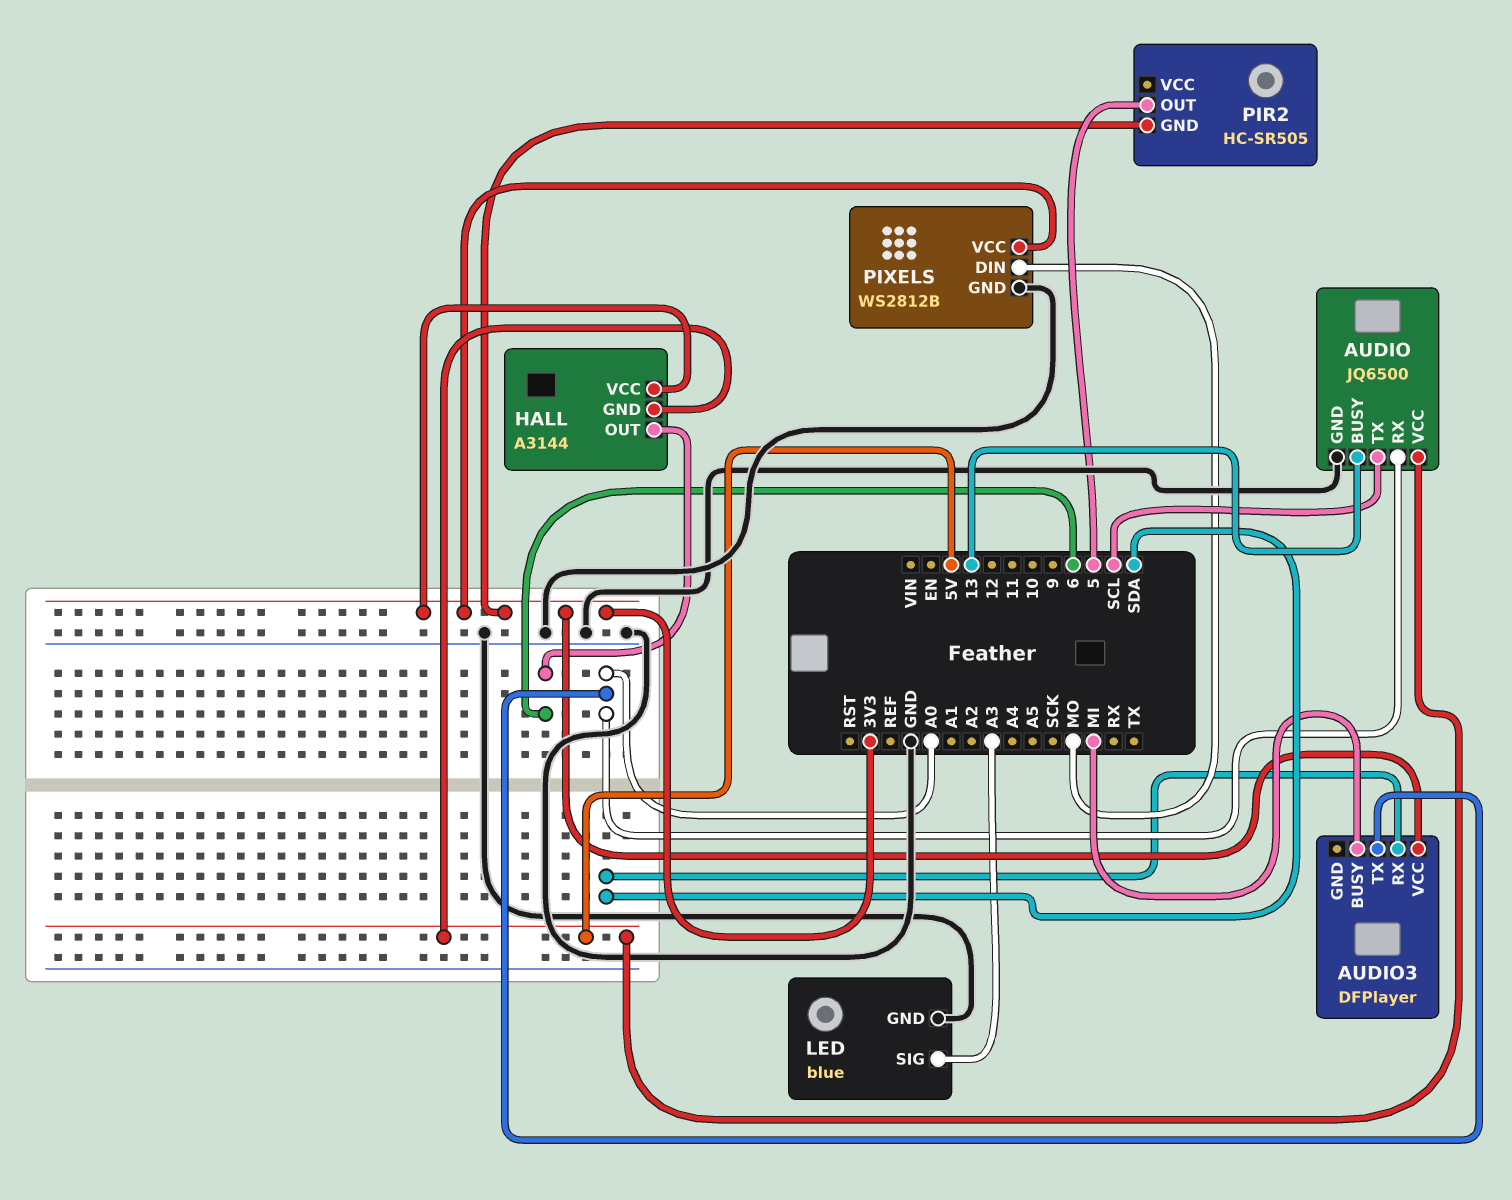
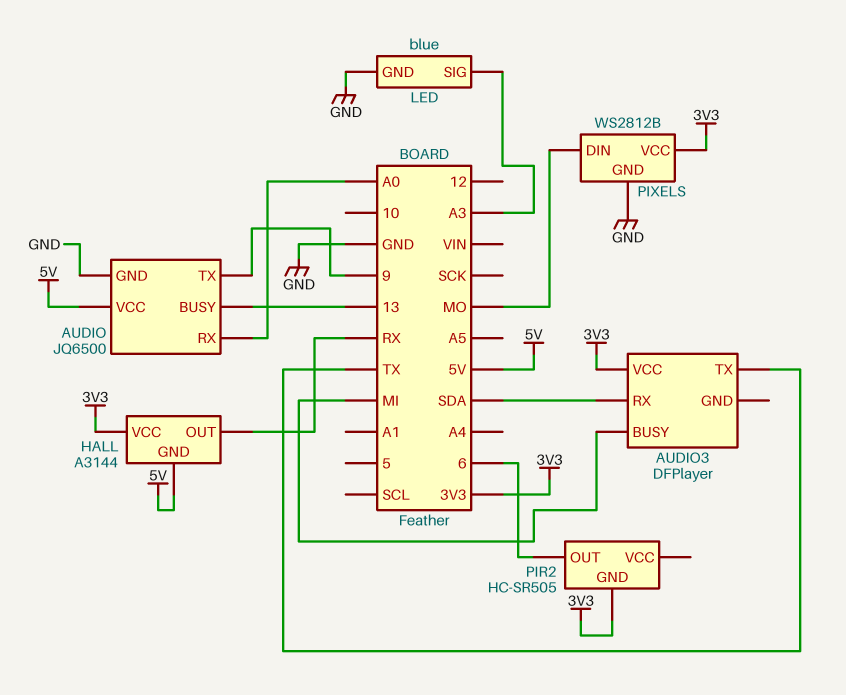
AUDIO pin TX: SCL -> 9
AUDIO3 pin TX: A0 -> TX
HALL pin OUT: 6 -> RX
PIR2 pin OUT: 5 -> 6

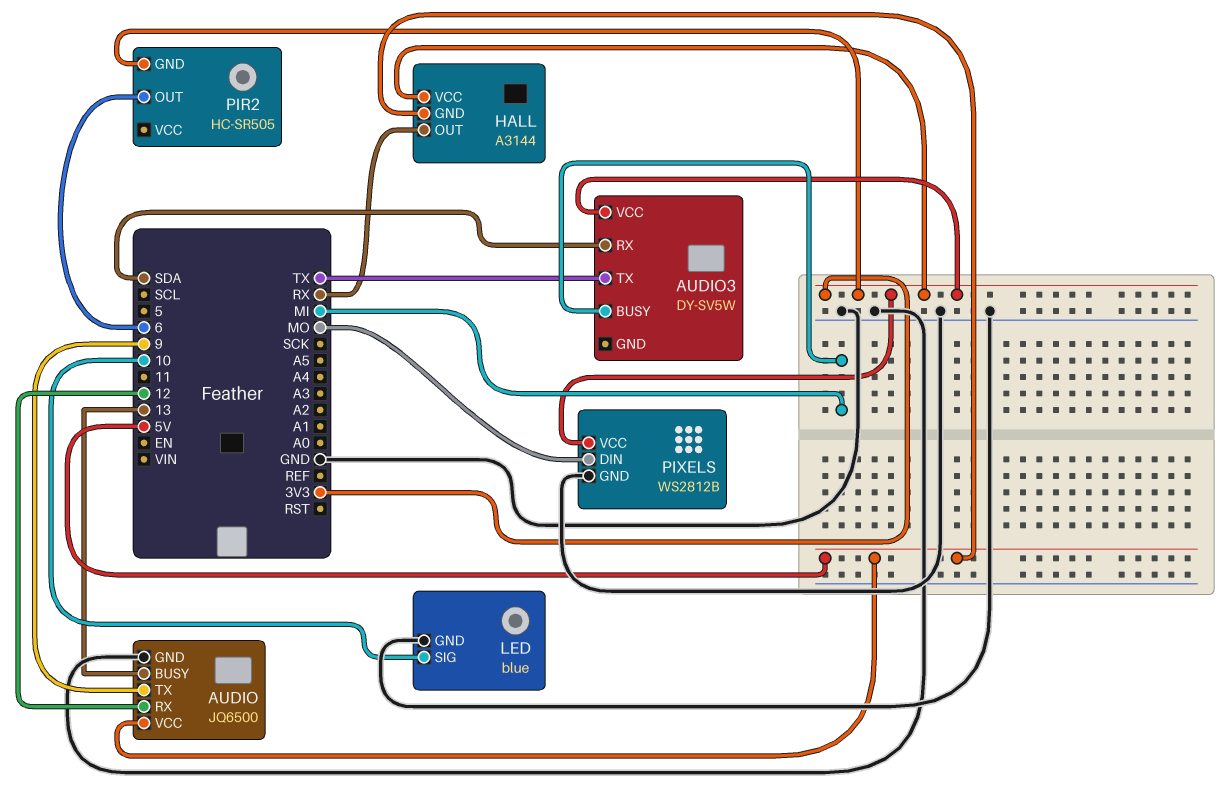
AUDIO pin RX: A0 -> 12
AUDIO3: DFPlayer -> DY-SV5W
LED pin SIG: A3 -> 10

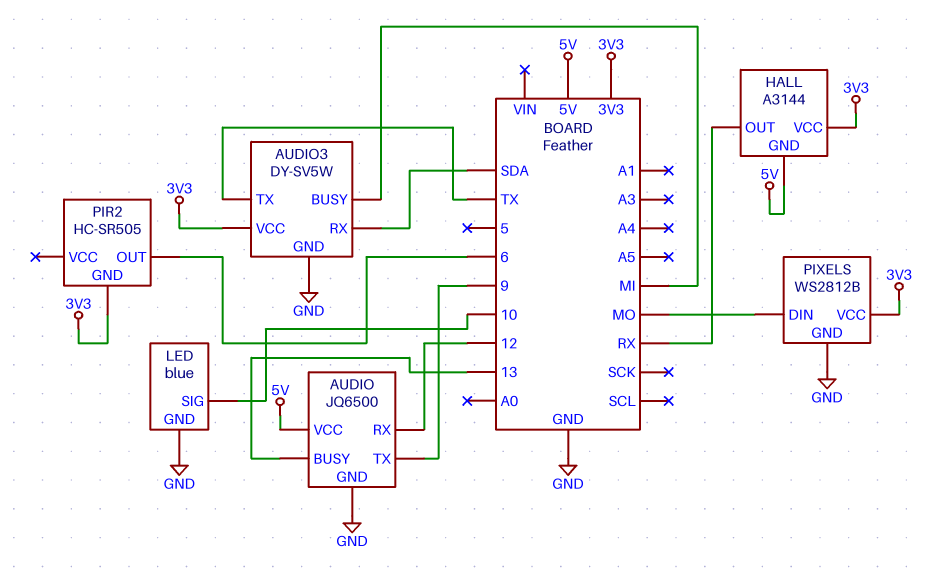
AUDIO3 pin GND: none -> GND

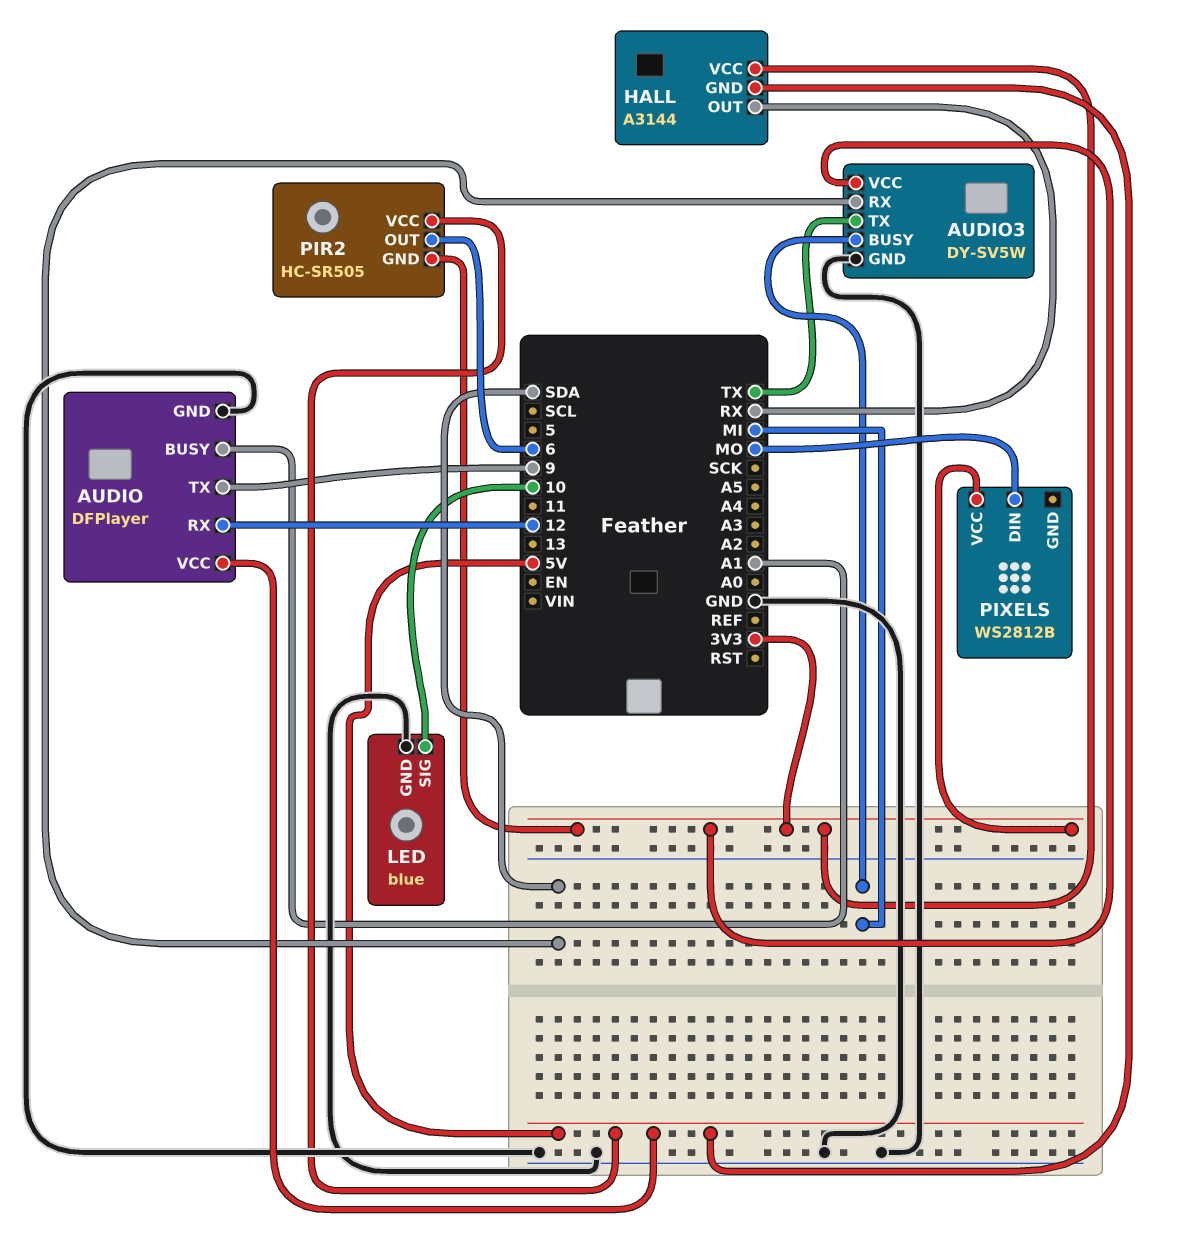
AUDIO: JQ6500 -> DFPlayer
AUDIO pin BUSY: 13 -> A1
PIR2 pin VCC: none -> 5V
PIXELS pin GND: GND -> none

